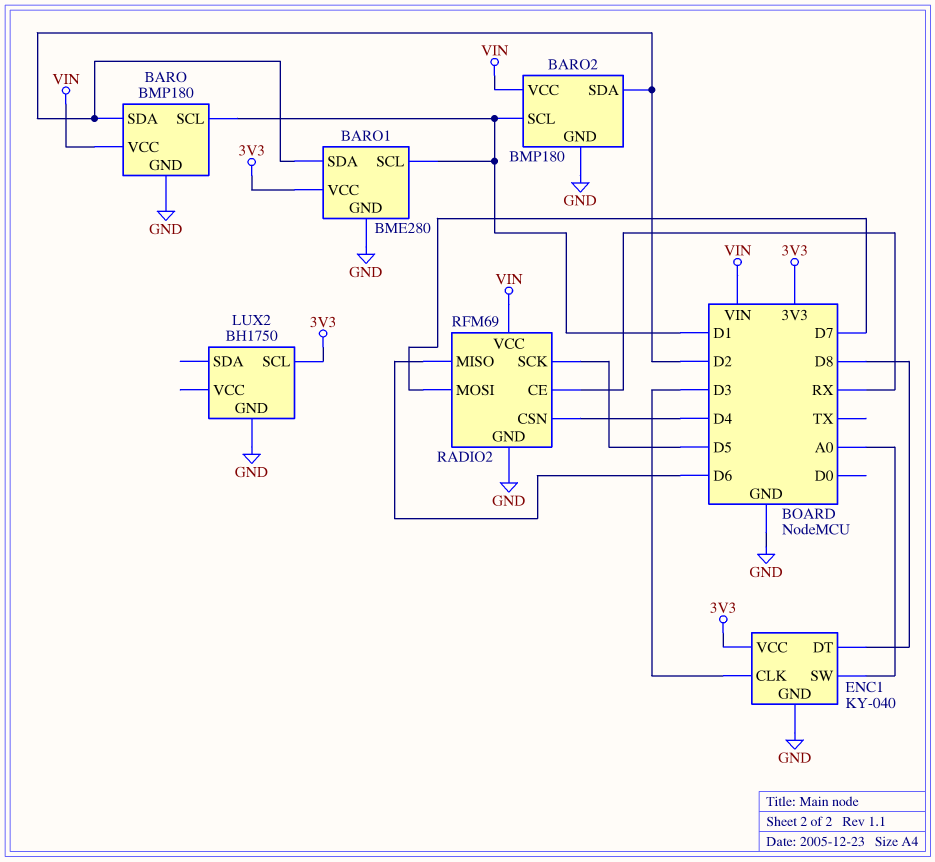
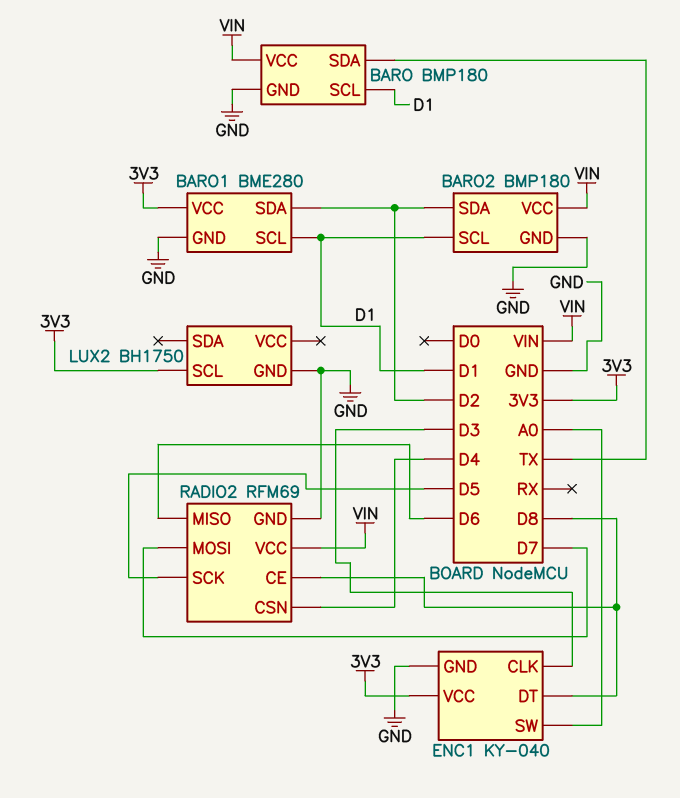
BARO pin SDA: D2 -> TX
RADIO2 pin CE: RX -> D8

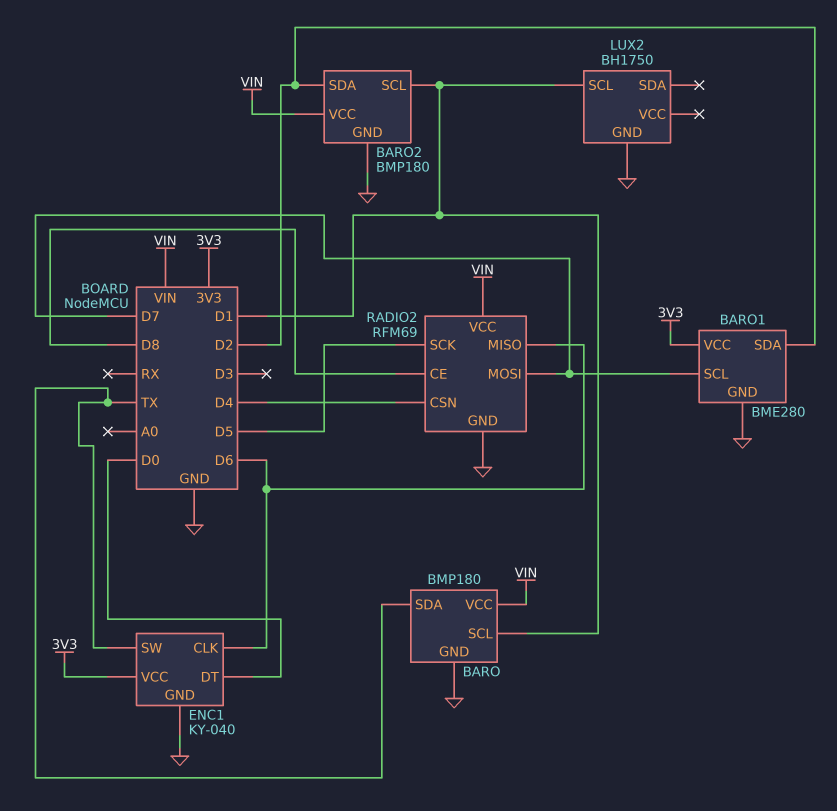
BARO1 pin SCL: D1 -> D7
ENC1 pin CLK: D3 -> D6
ENC1 pin DT: D8 -> D0
ENC1 pin SW: A0 -> TX
LUX2 pin SCL: 3V3 -> D1

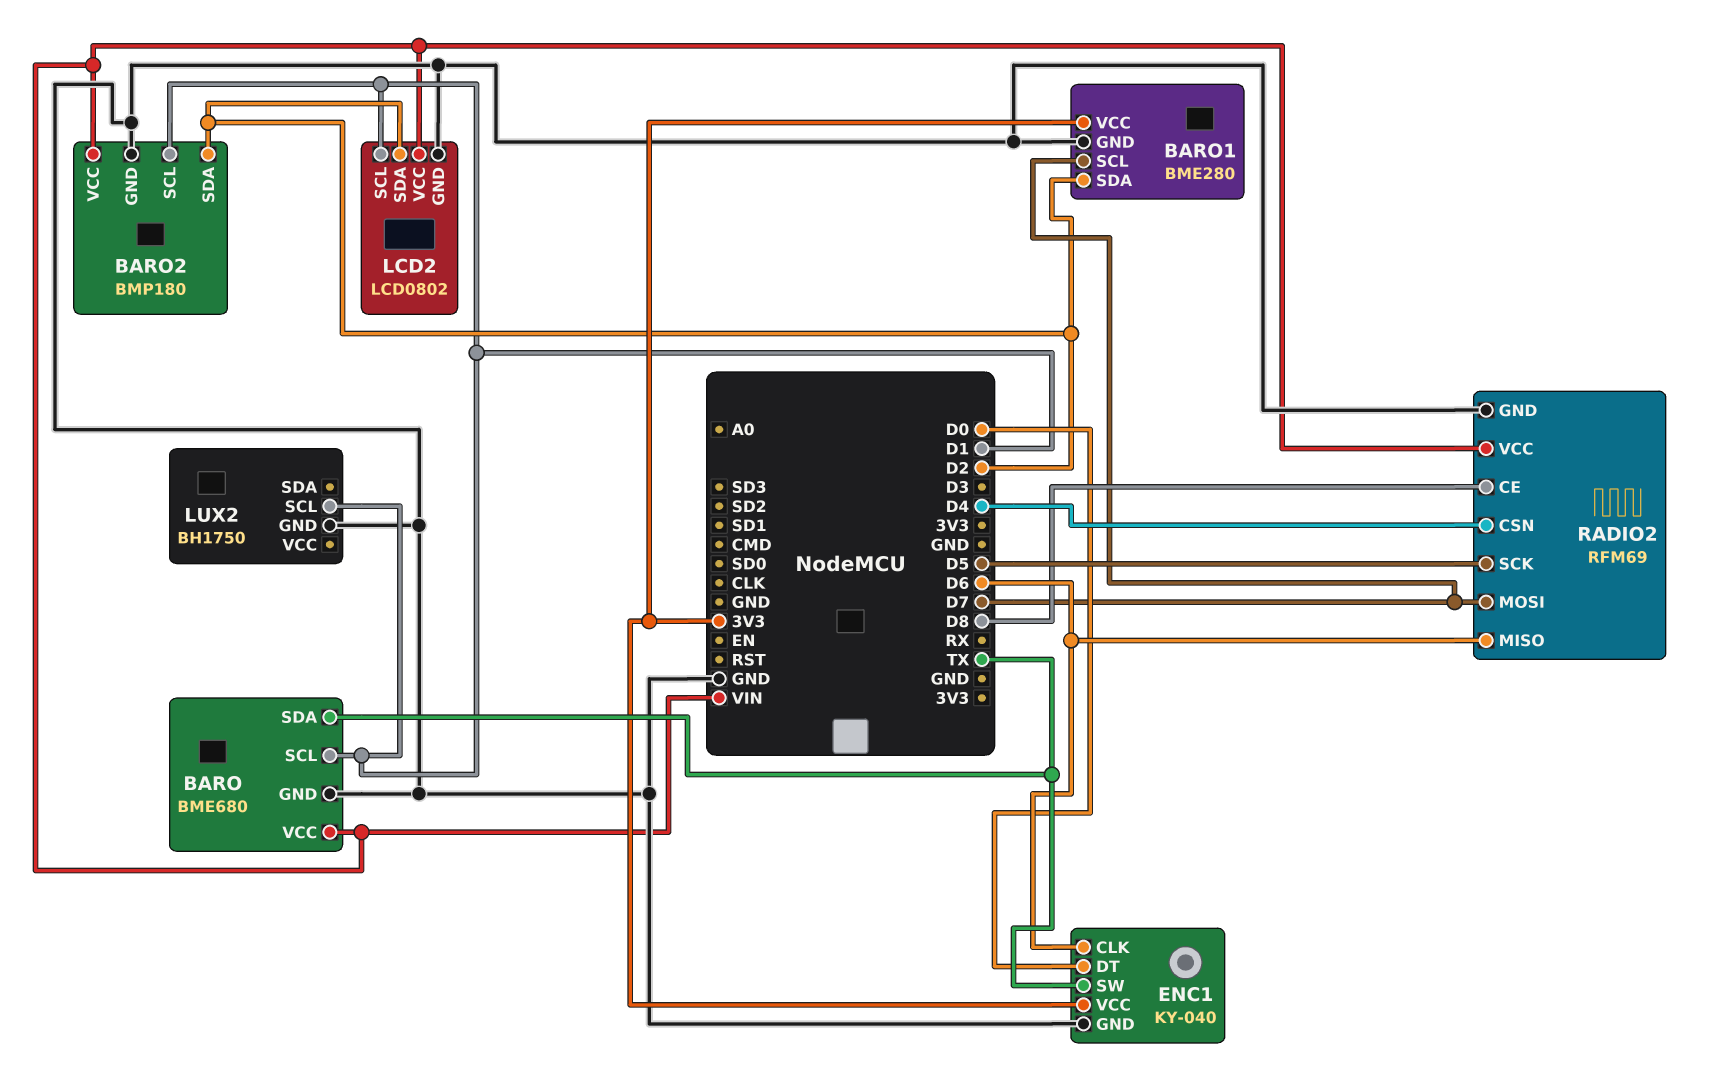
BARO: BMP180 -> BME680
LCD2: none -> LCD0802
LCD2 pin GND: none -> GND
LCD2 pin SCL: none -> D1
LCD2 pin SDA: none -> D2
LCD2 pin VCC: none -> VIN

